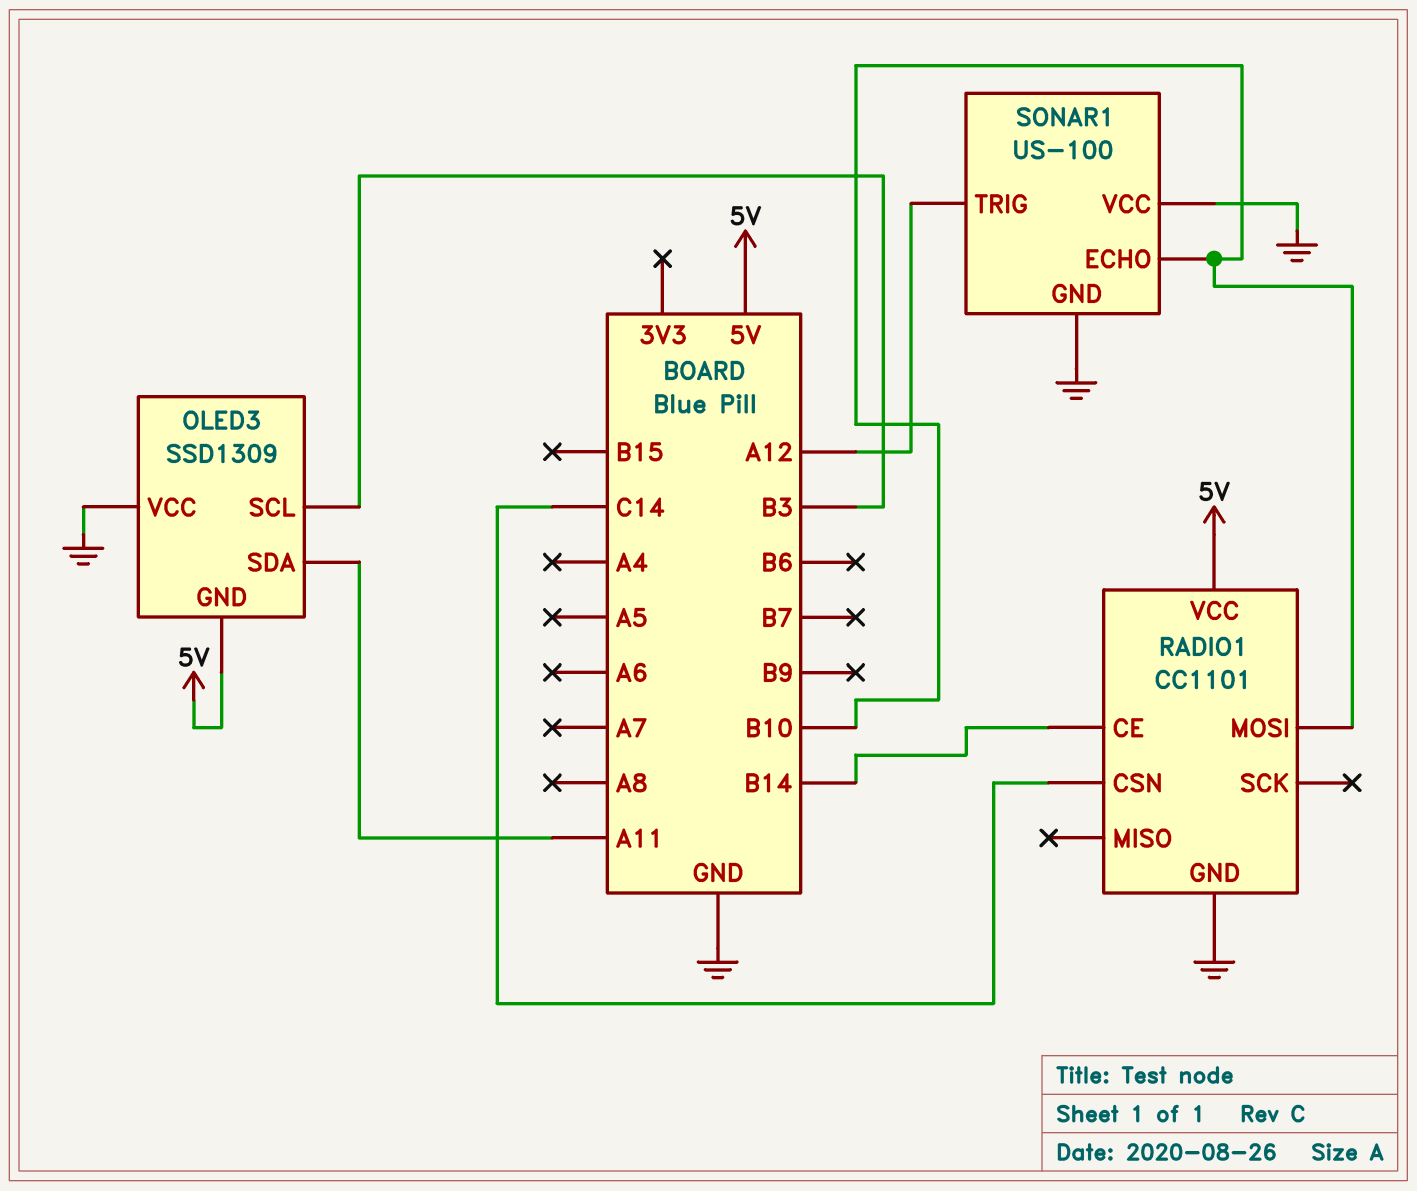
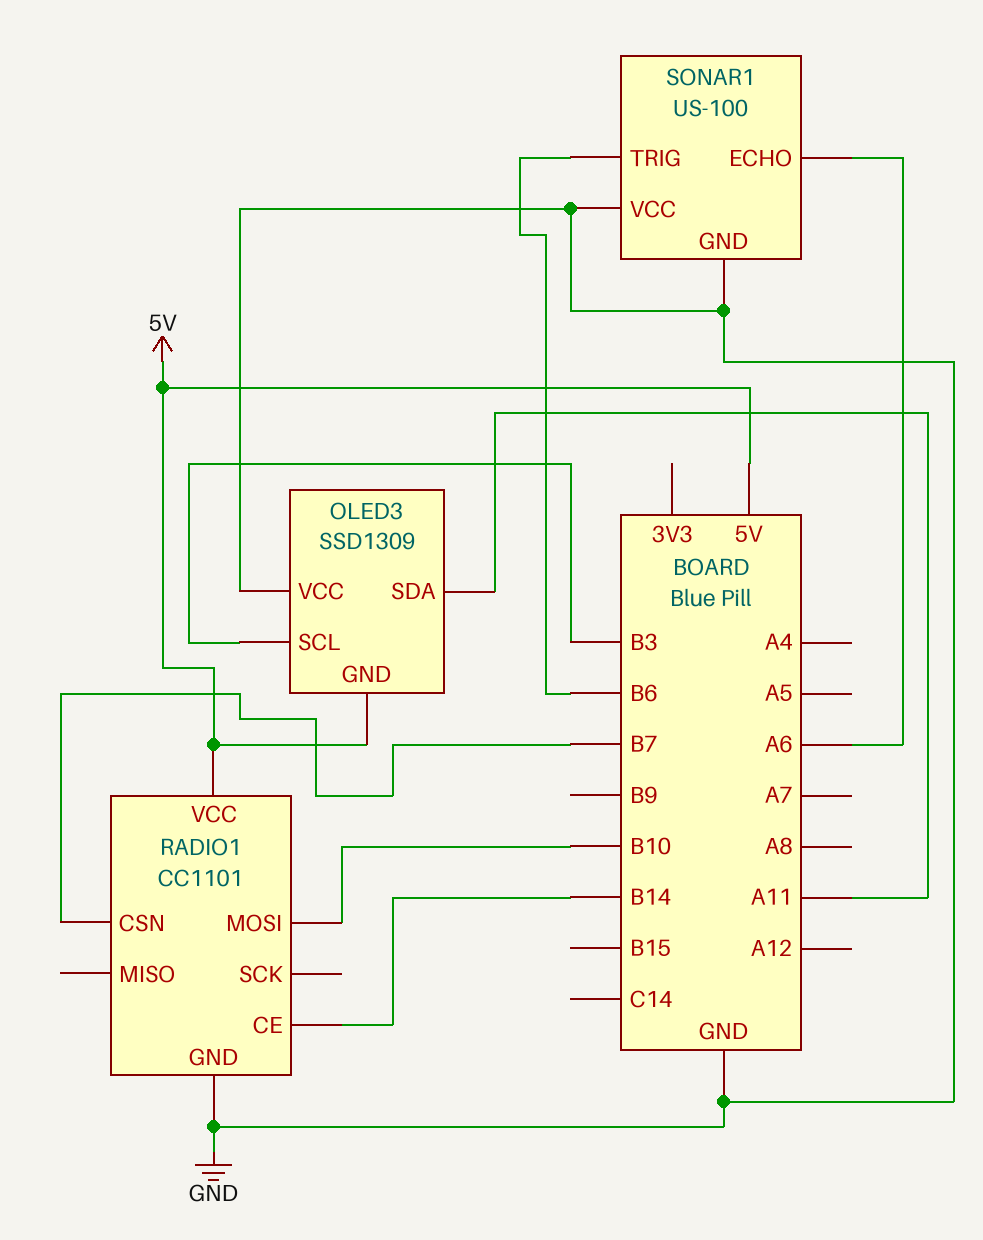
RADIO1 pin CSN: C14 -> B7
SONAR1 pin ECHO: B10 -> A6
SONAR1 pin TRIG: A12 -> B6

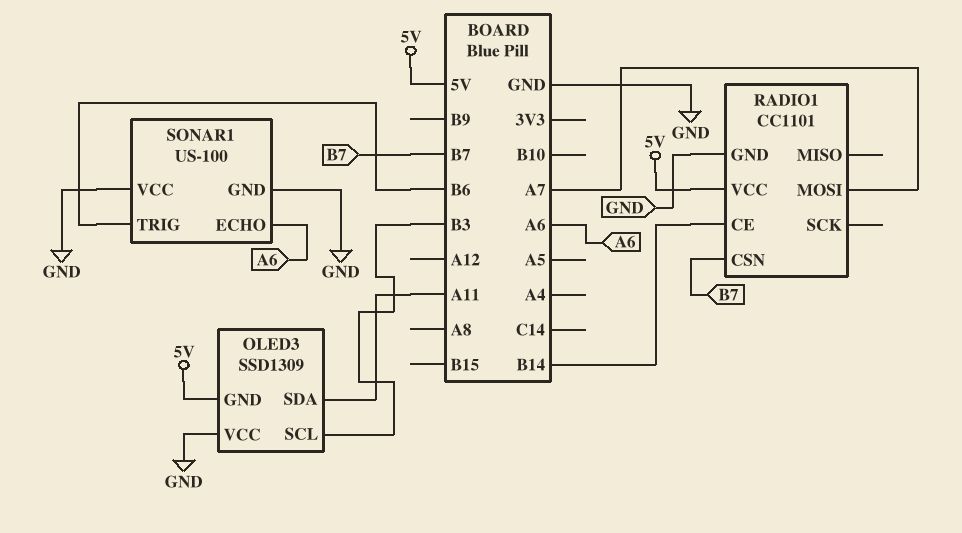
RADIO1 pin MOSI: B10 -> A7

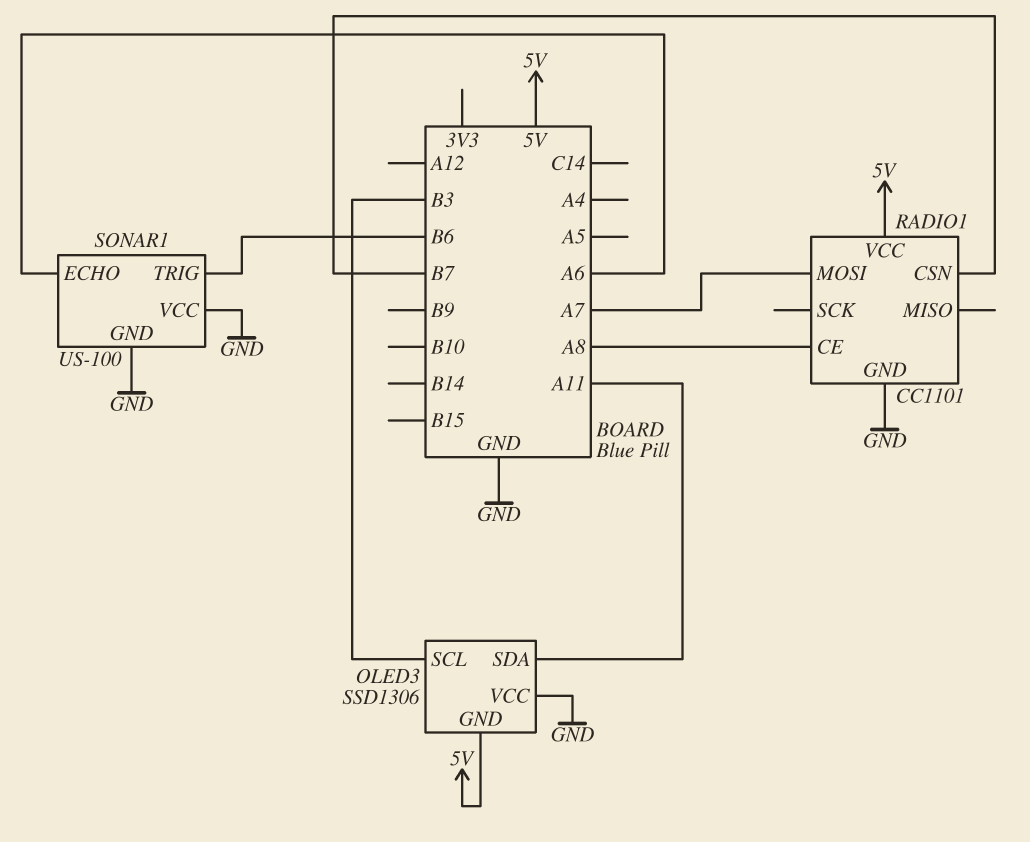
OLED3: SSD1309 -> SSD1306
RADIO1 pin CE: B14 -> A8

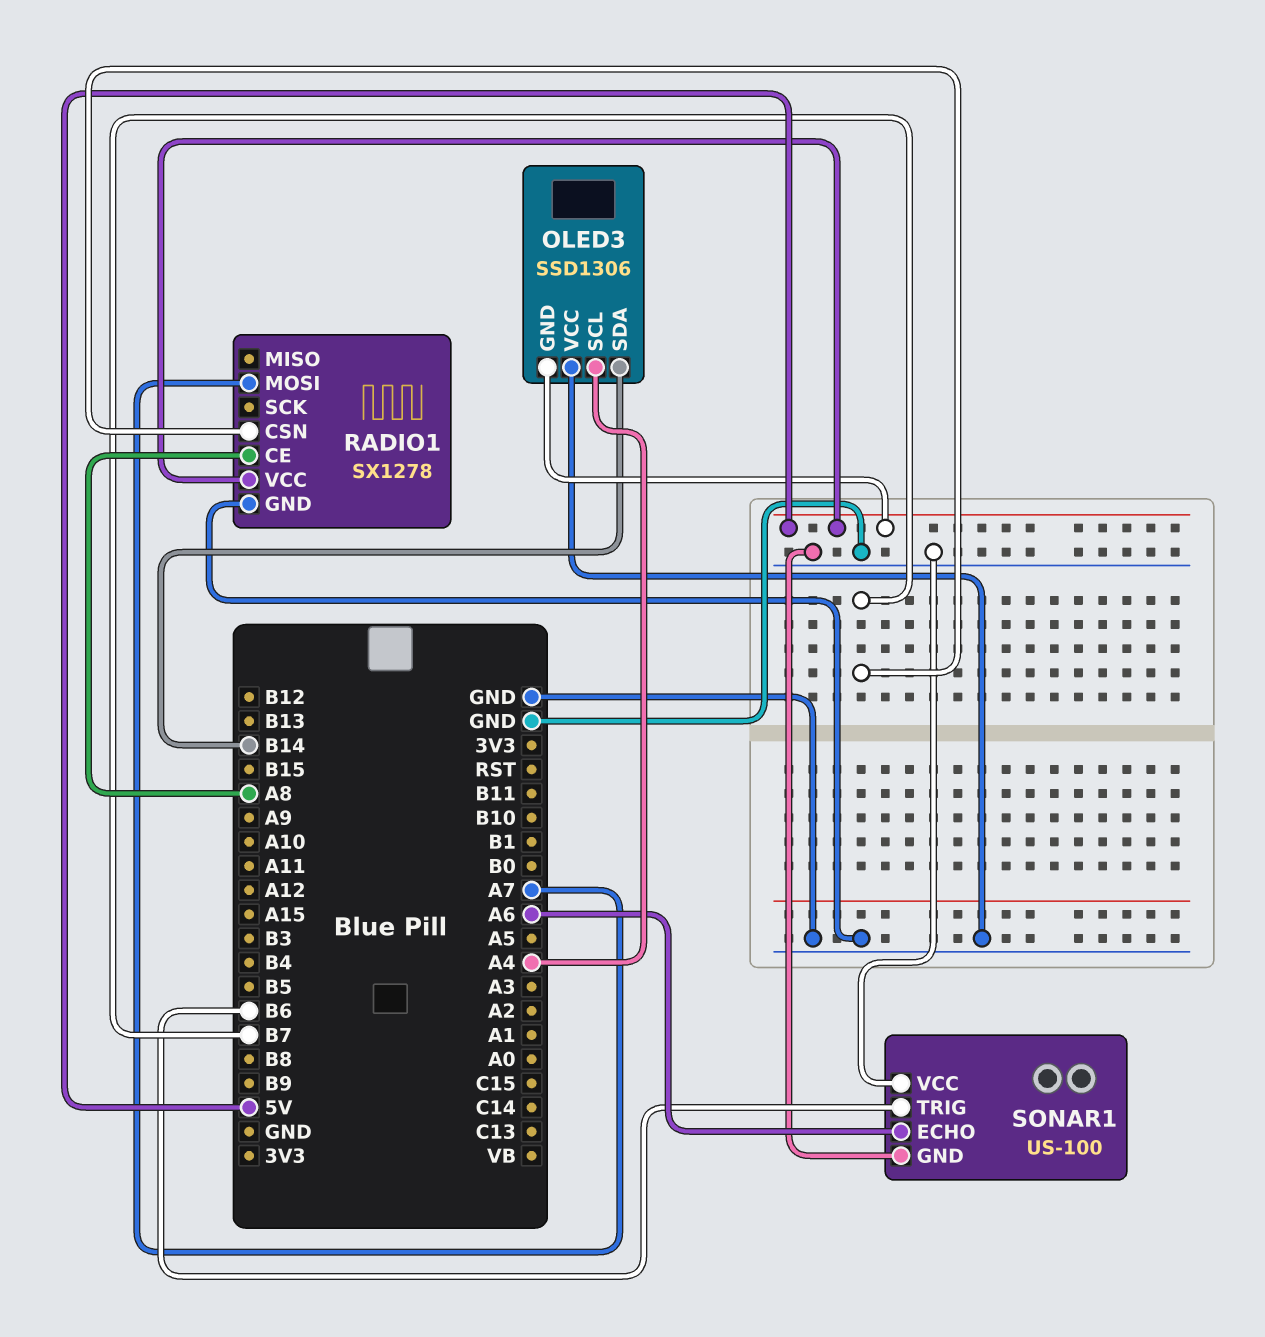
OLED3 pin SCL: B3 -> A4
OLED3 pin SDA: A11 -> B14
RADIO1: CC1101 -> SX1278

